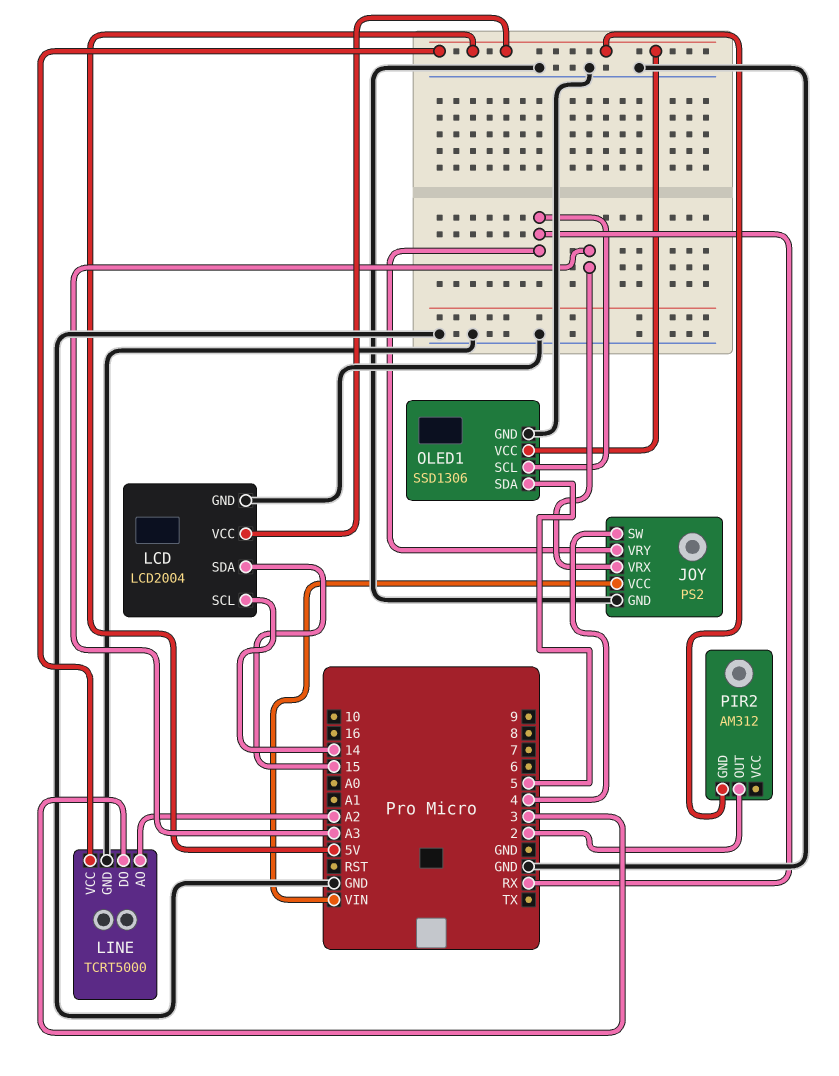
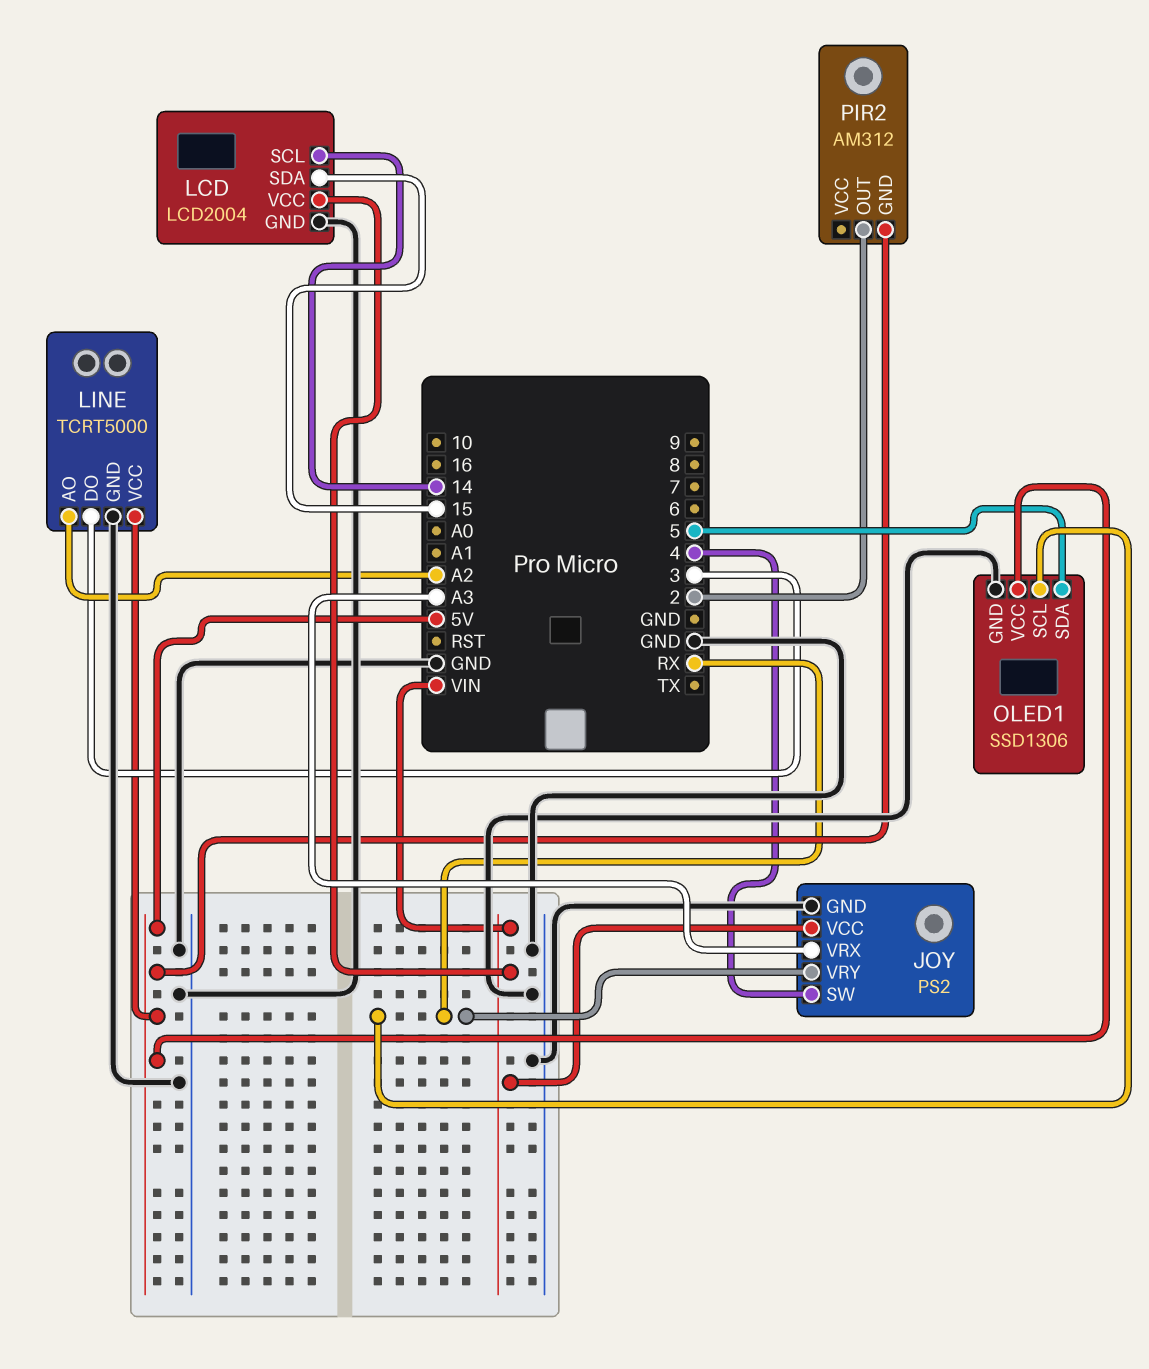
LCD pin VCC: 5V -> VIN

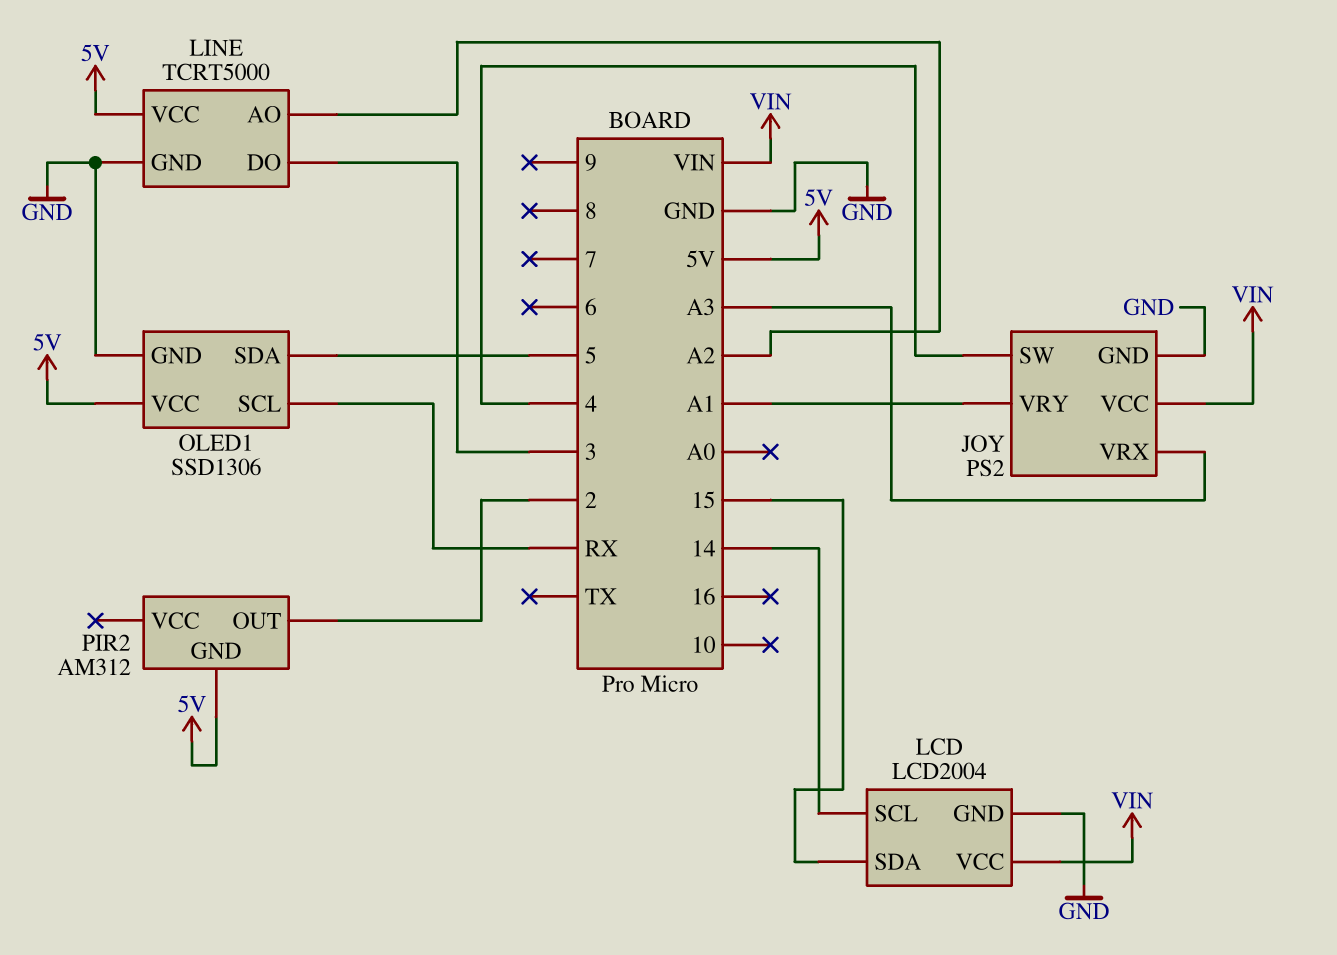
JOY pin VRY: RX -> A1

